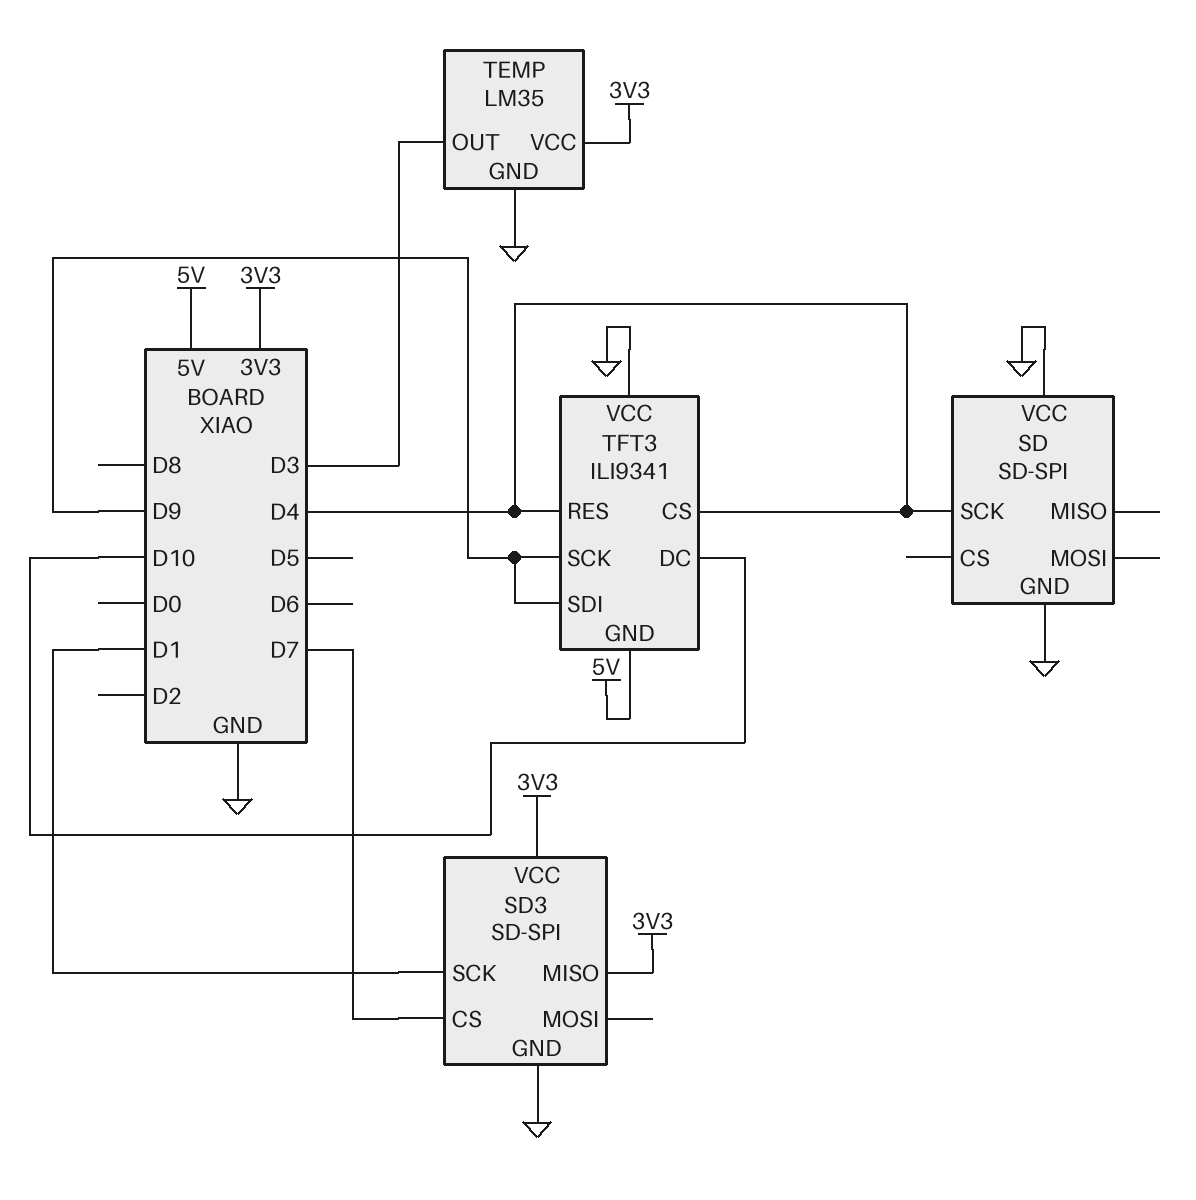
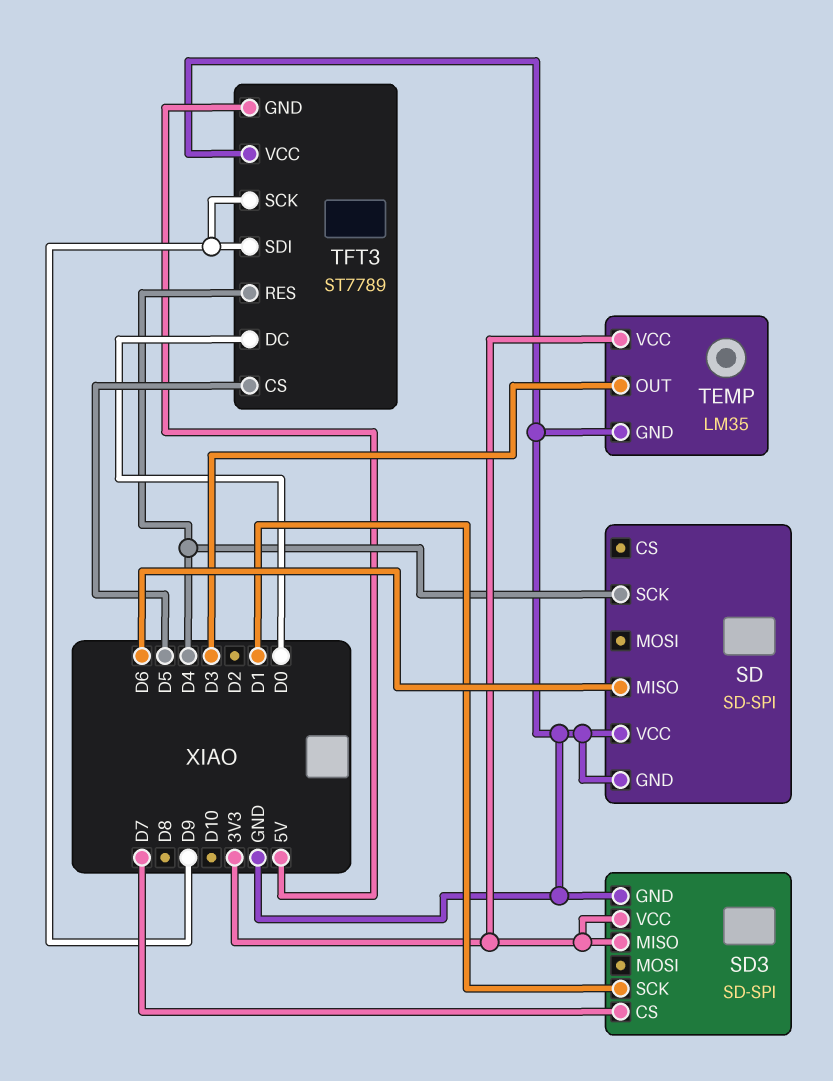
SD pin MISO: none -> D6
TFT3: ILI9341 -> ST7789
TFT3 pin CS: D4 -> D5
TFT3 pin DC: D10 -> D0

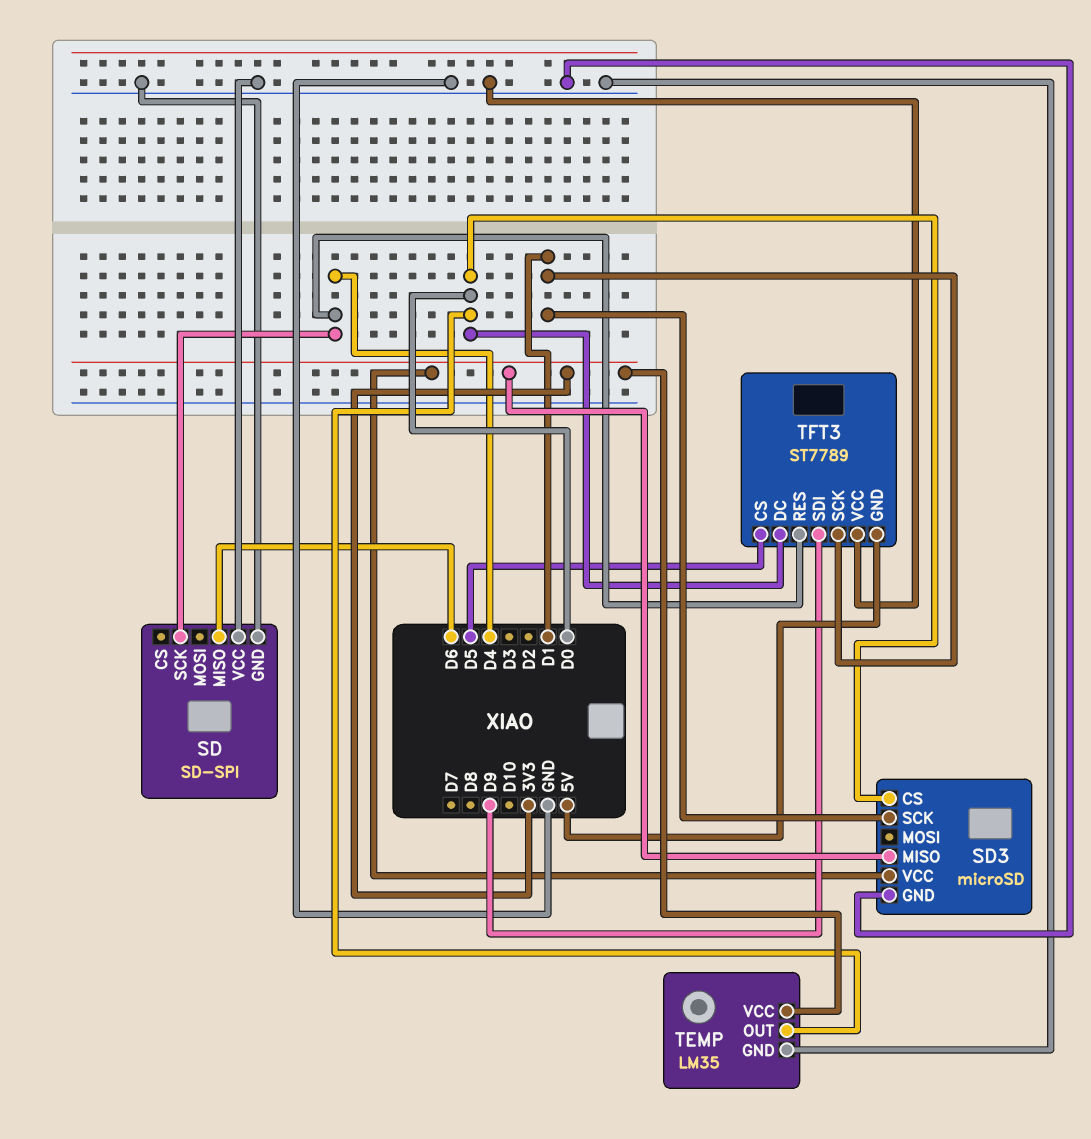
SD3: SD-SPI -> microSD
SD3 pin CS: D7 -> D0
TEMP pin OUT: D3 -> D0
TFT3 pin SCK: D9 -> D1

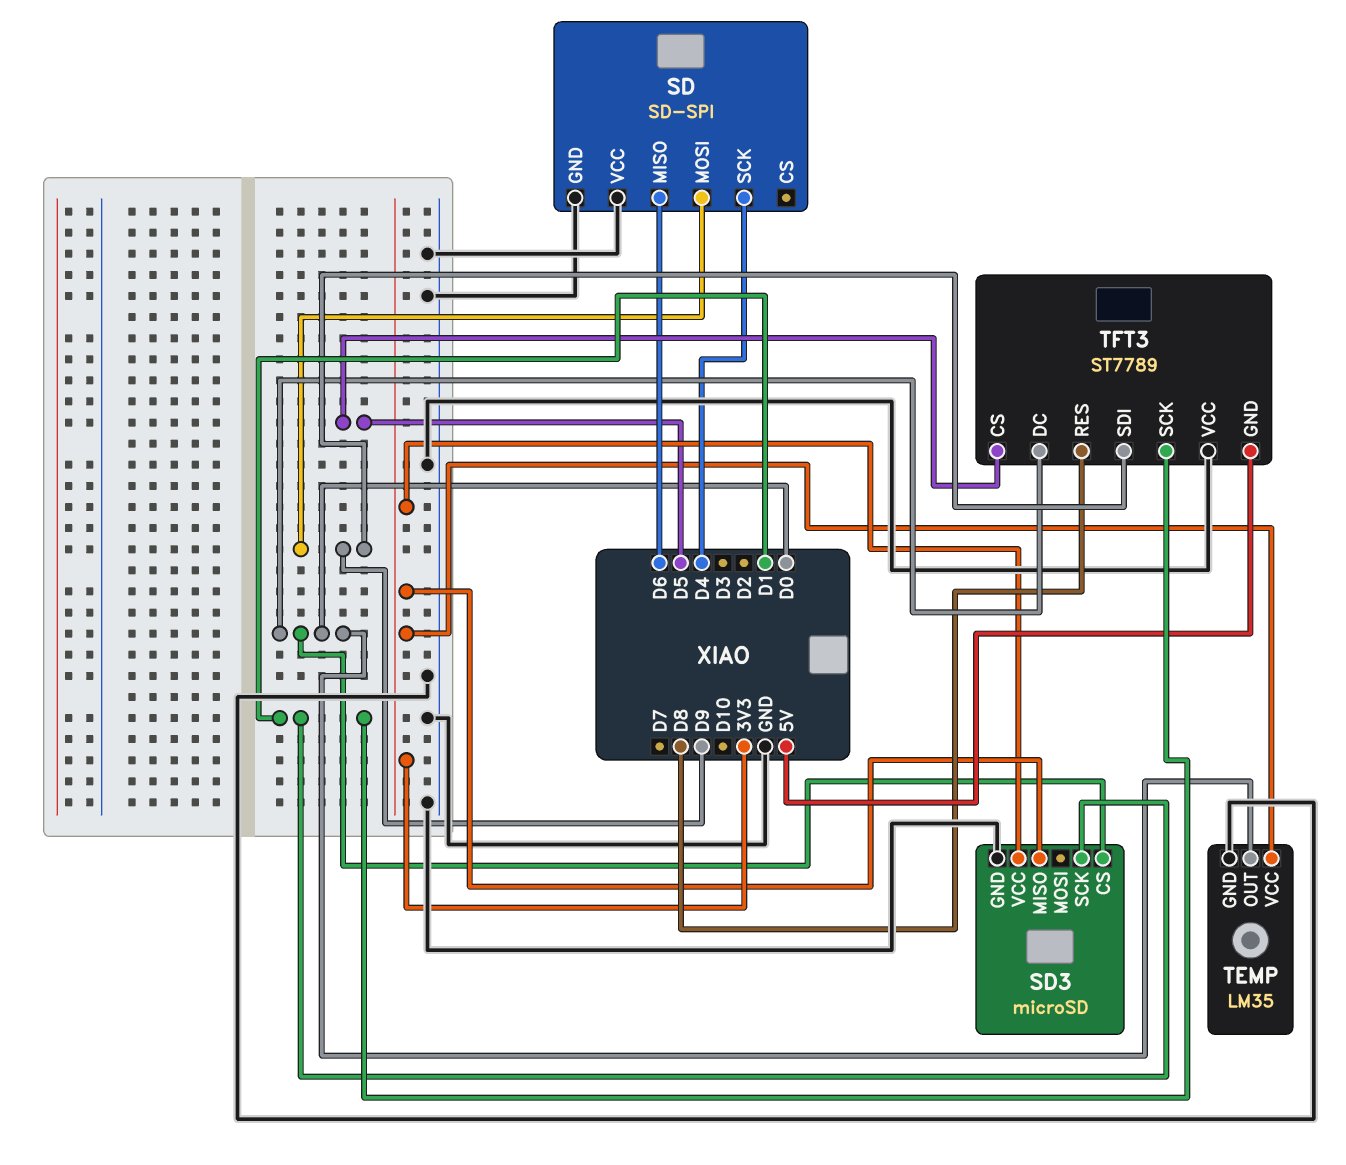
SD pin MOSI: none -> D9
TFT3 pin RES: D4 -> D8

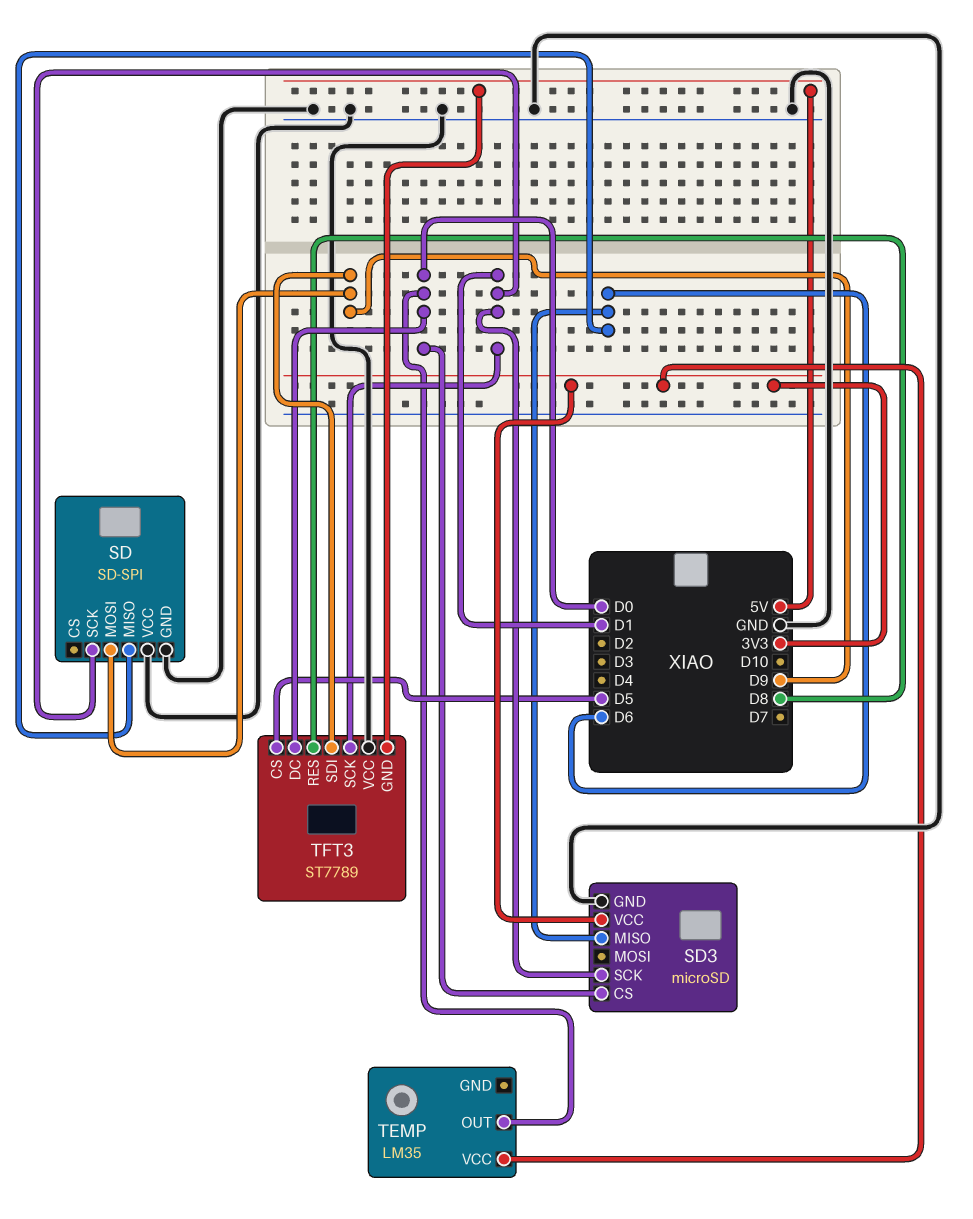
SD pin SCK: D4 -> D1
SD3 pin MISO: 3V3 -> D6
TEMP pin GND: GND -> none

